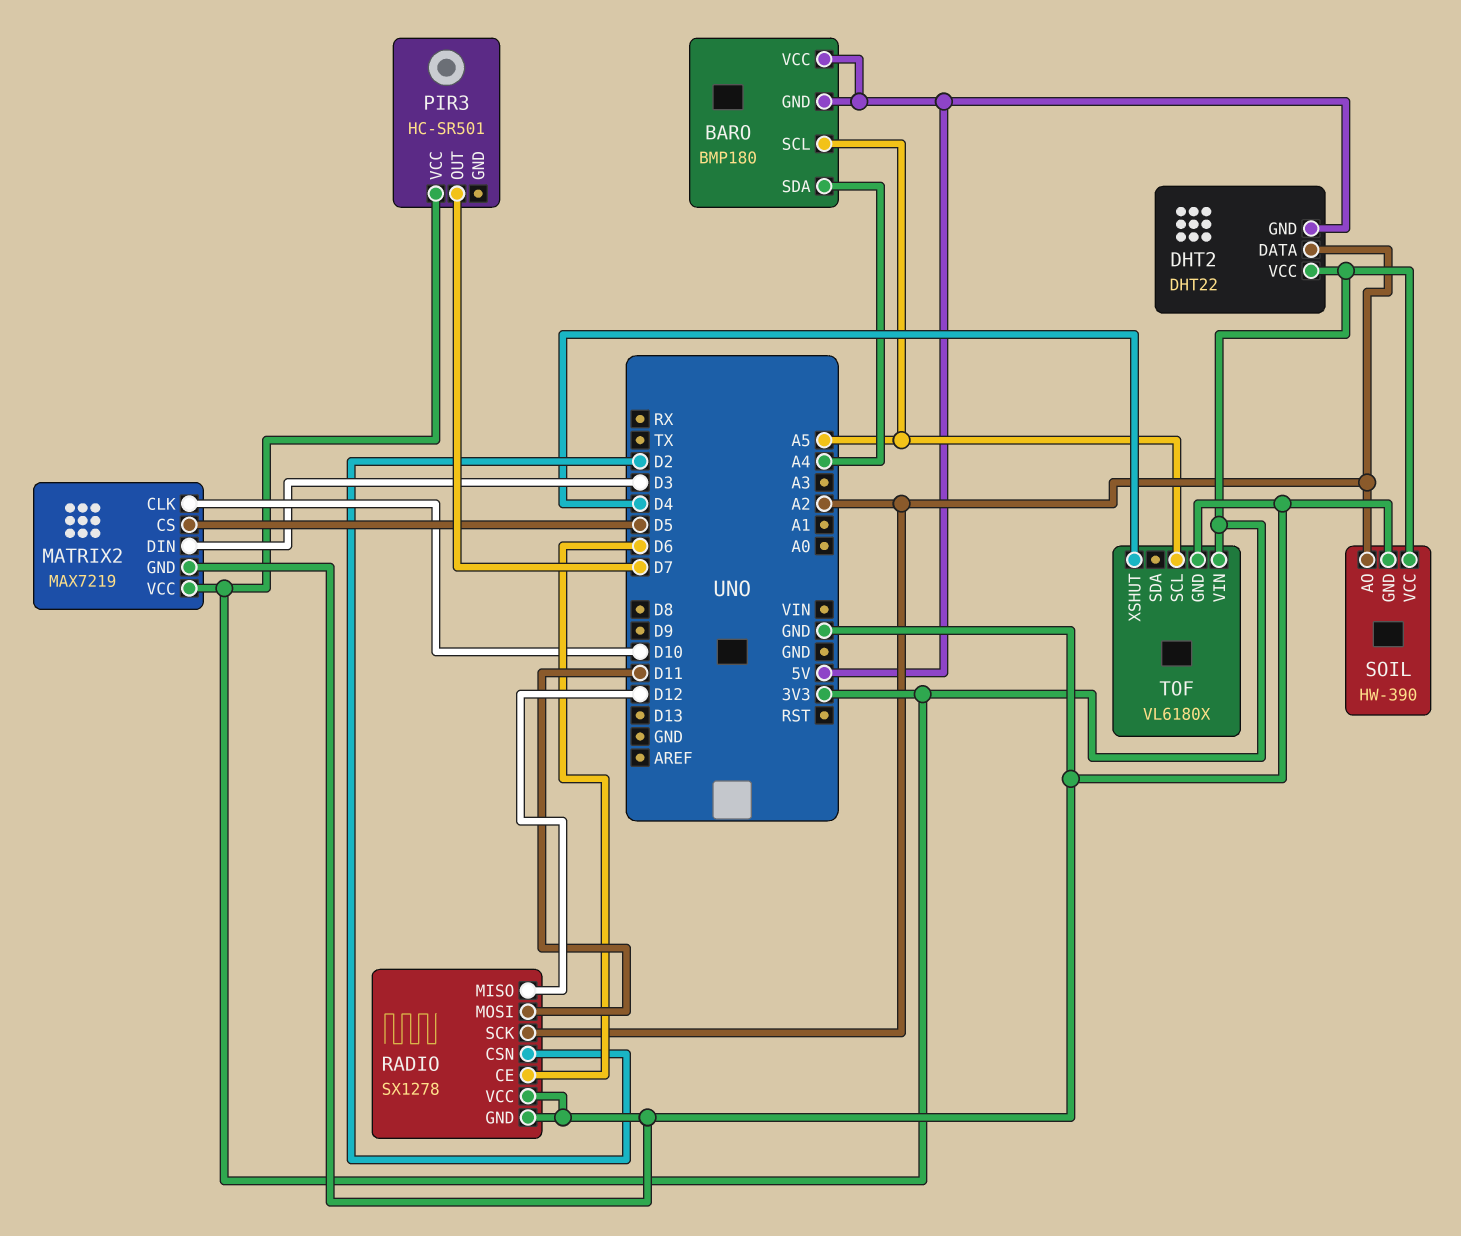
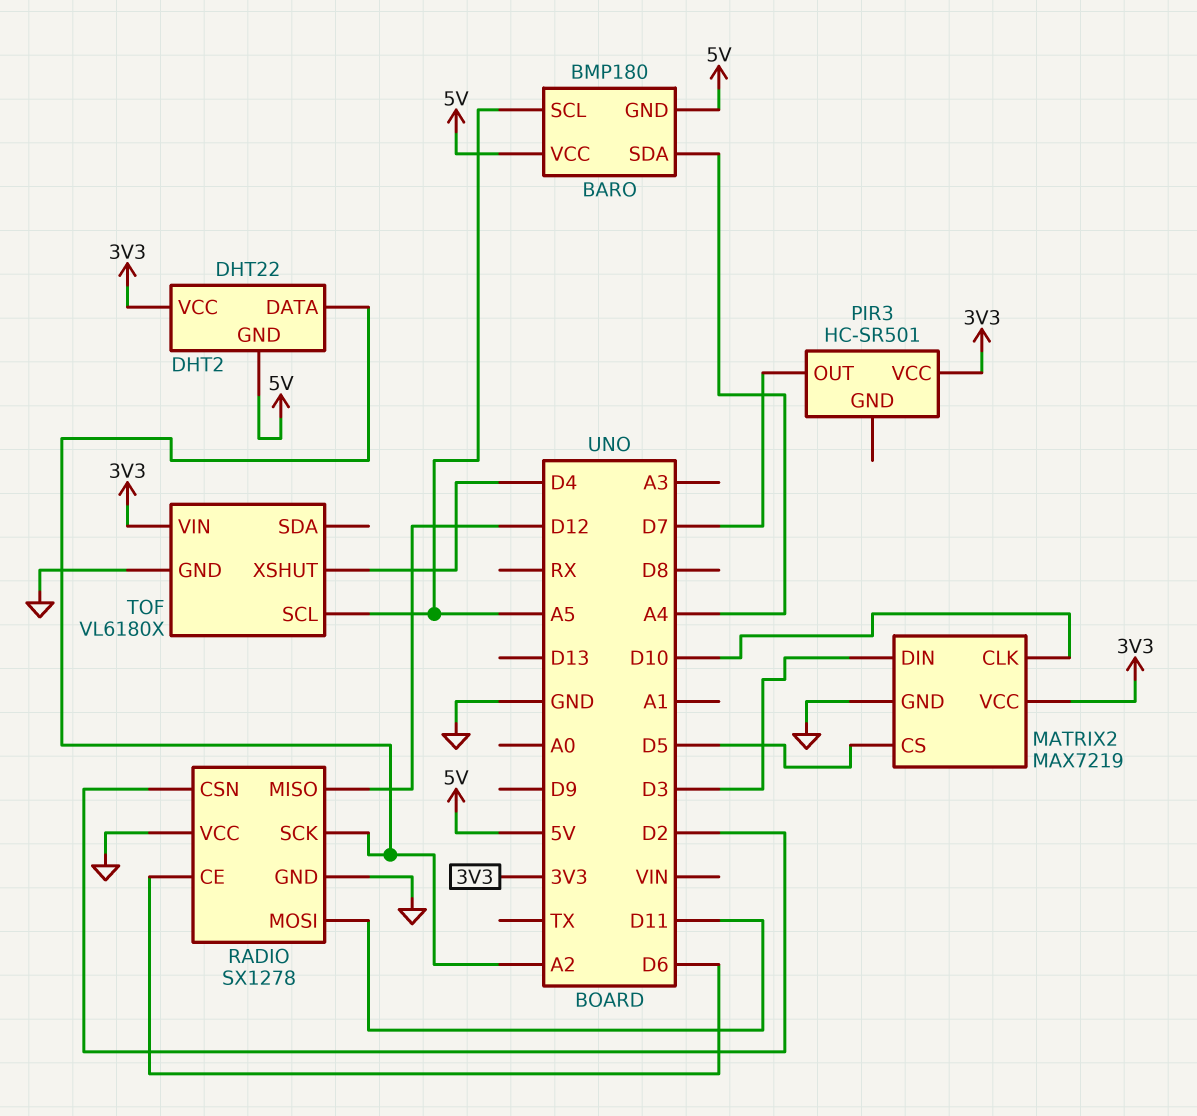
SOIL: HW-390 -> none
SOIL pin AO: A2 -> none
SOIL pin GND: GND -> none
SOIL pin VCC: 3V3 -> none

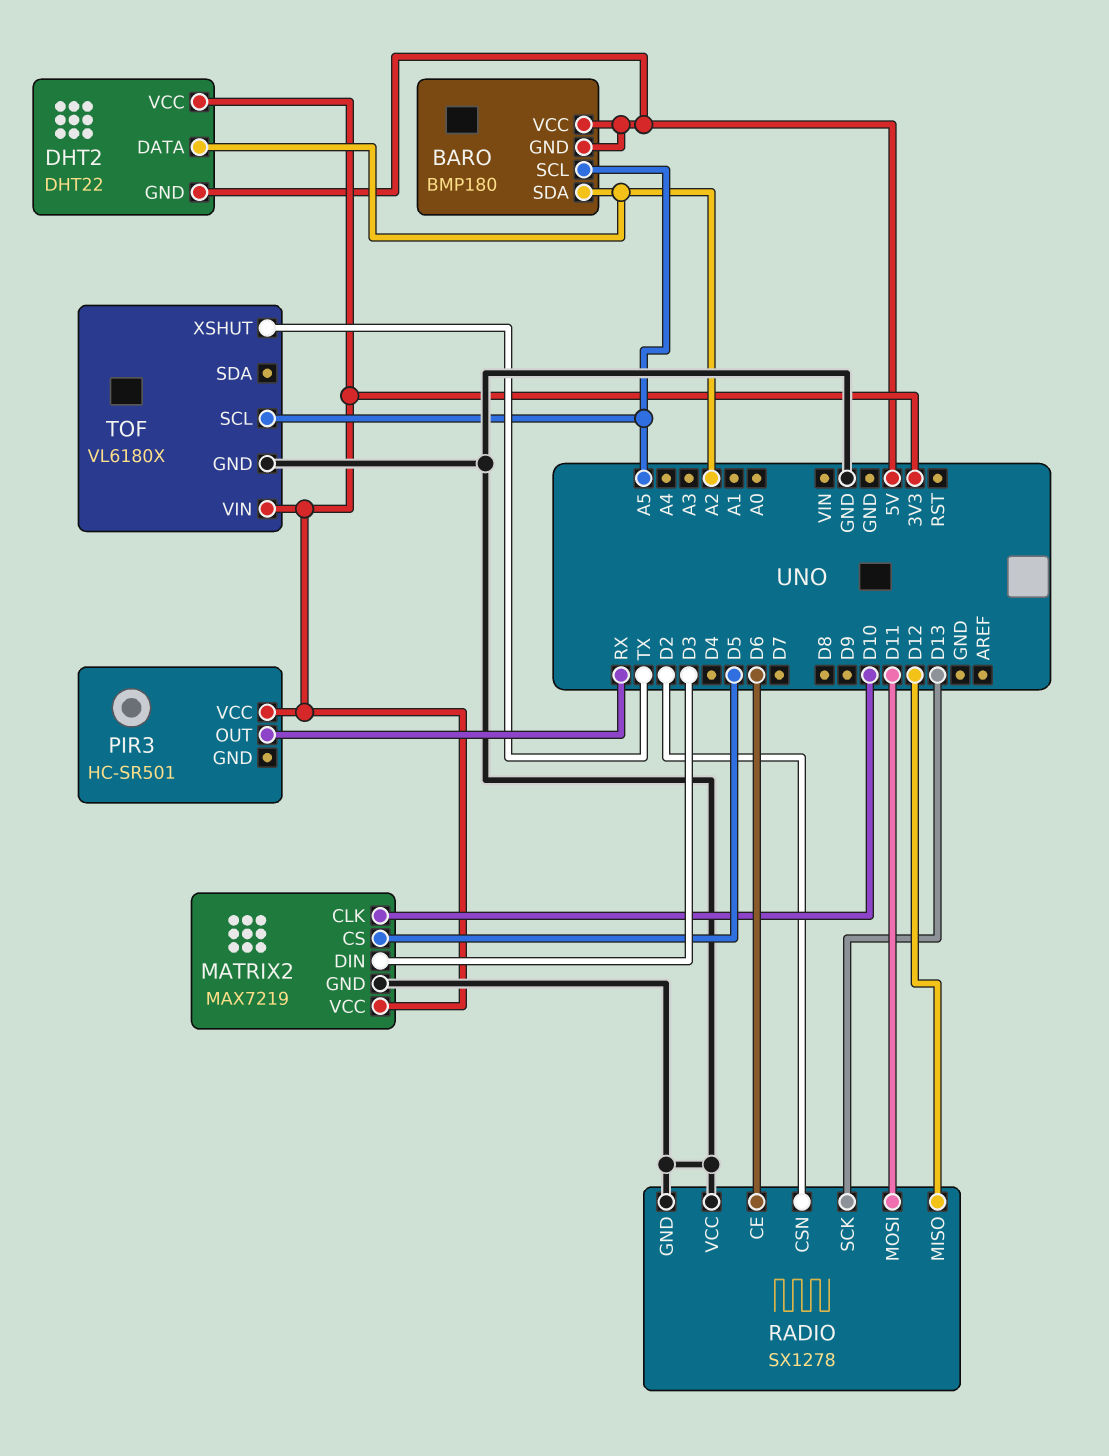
BARO pin SDA: A4 -> A2
PIR3 pin OUT: D7 -> RX
RADIO pin SCK: A2 -> D13
TOF pin XSHUT: D4 -> TX

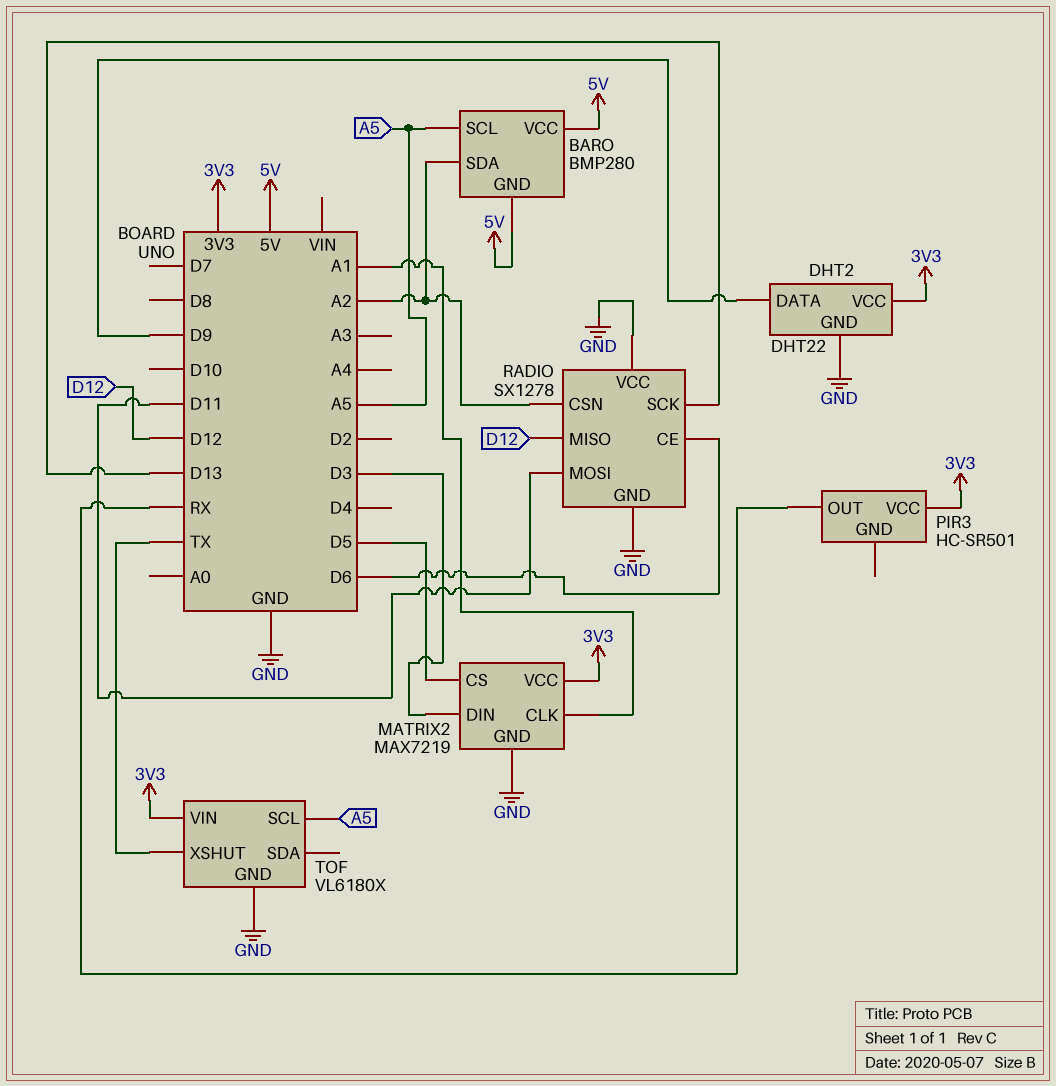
BARO: BMP180 -> BMP280
DHT2 pin DATA: A2 -> D9
DHT2 pin GND: 5V -> GND
MATRIX2 pin CLK: D10 -> A1
RADIO pin CSN: D2 -> A2

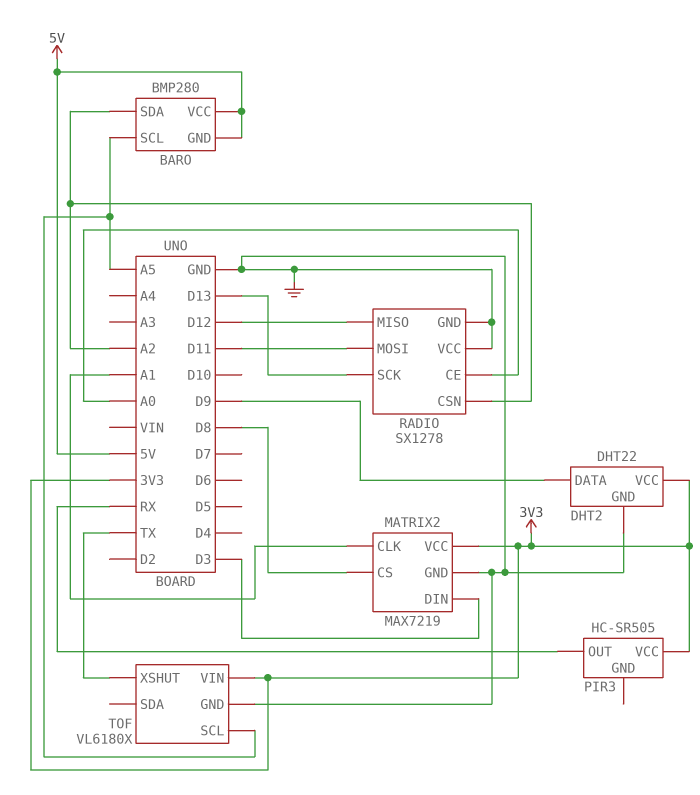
MATRIX2 pin CS: D5 -> D8
PIR3: HC-SR501 -> HC-SR505
RADIO pin CE: D6 -> A0

